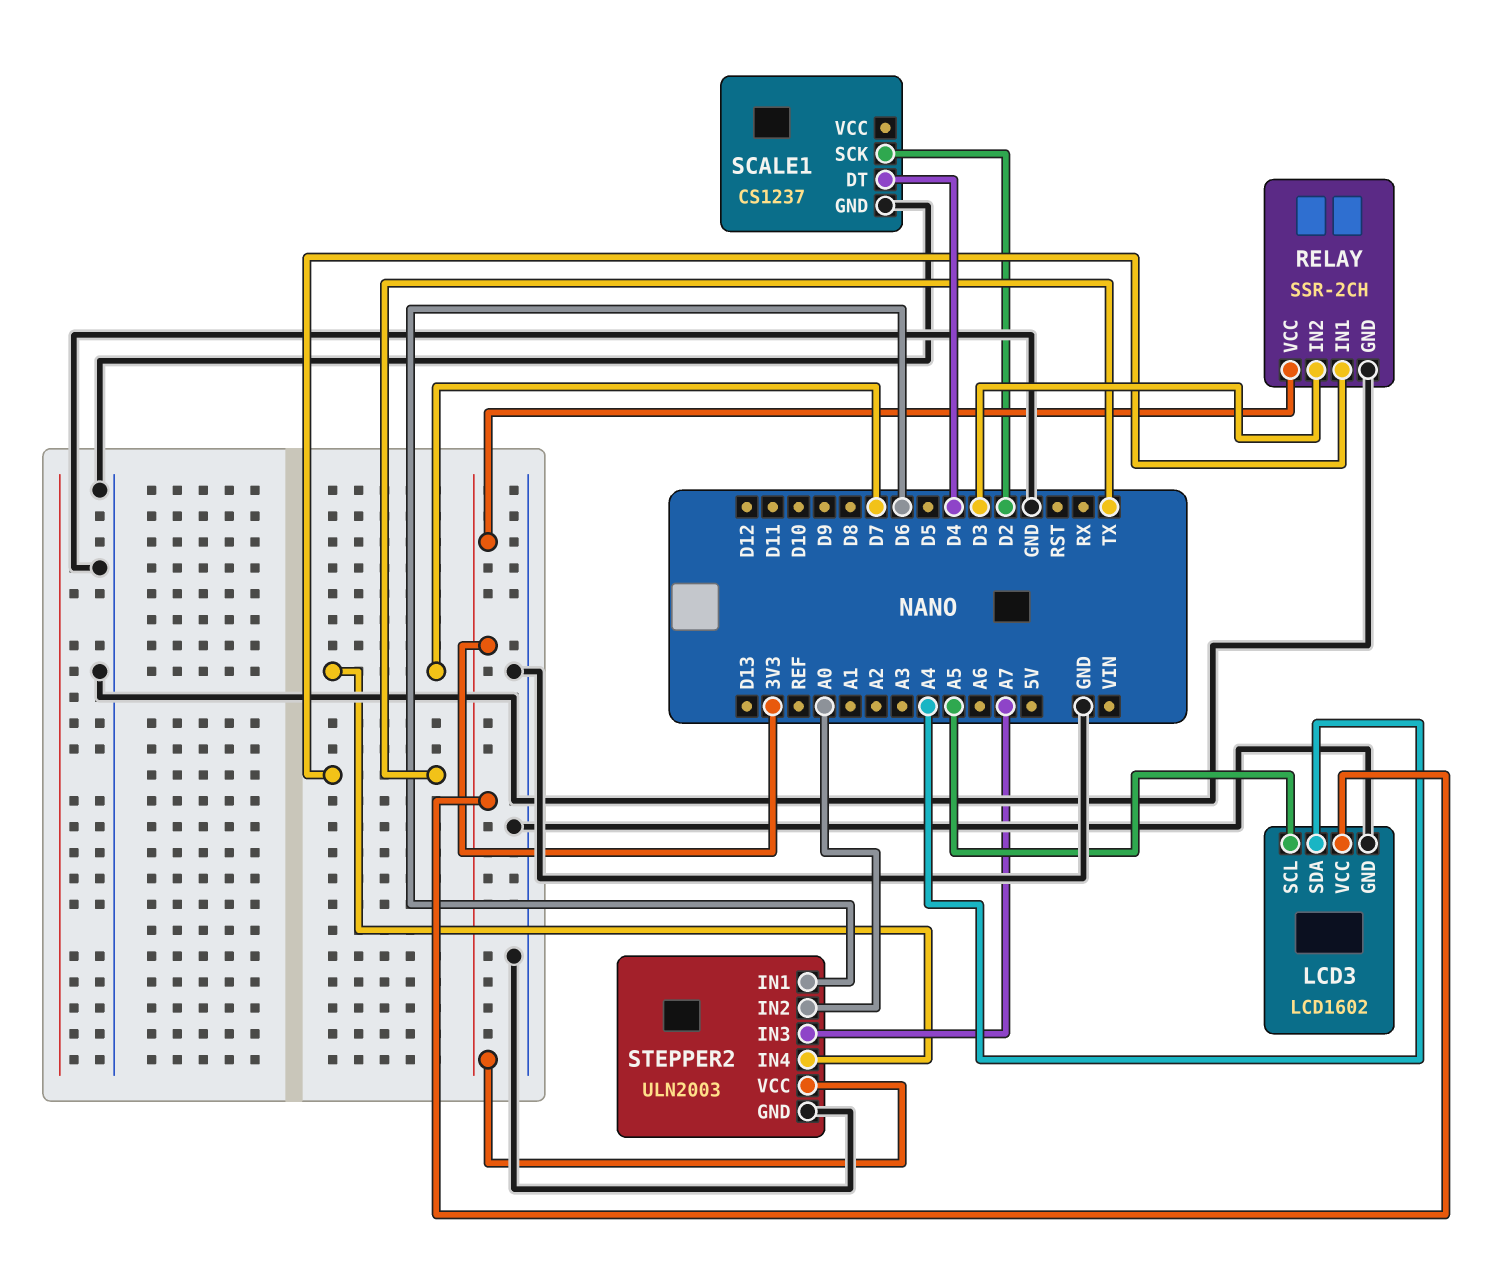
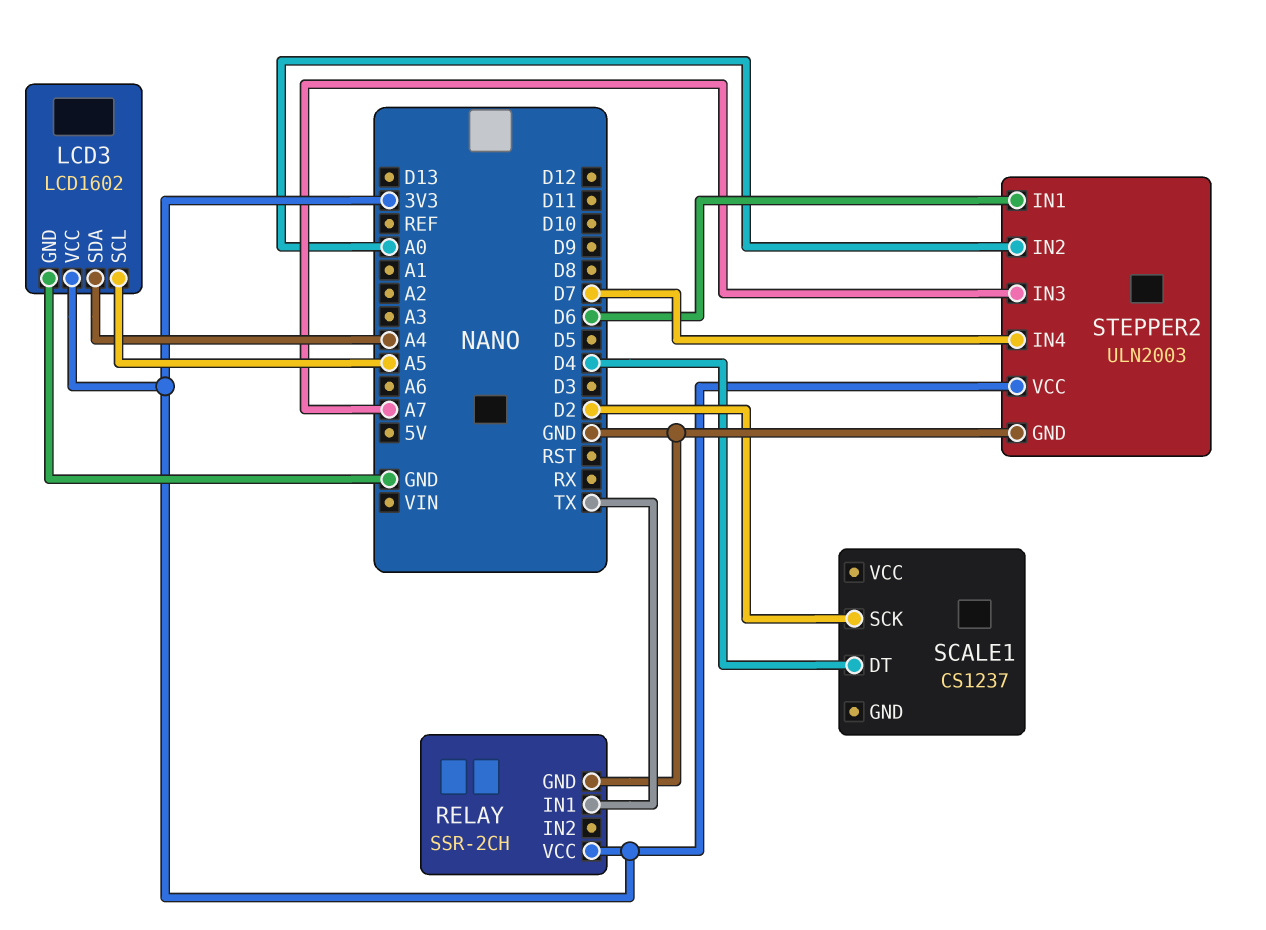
RELAY pin IN2: D3 -> none
SCALE1 pin GND: GND -> none

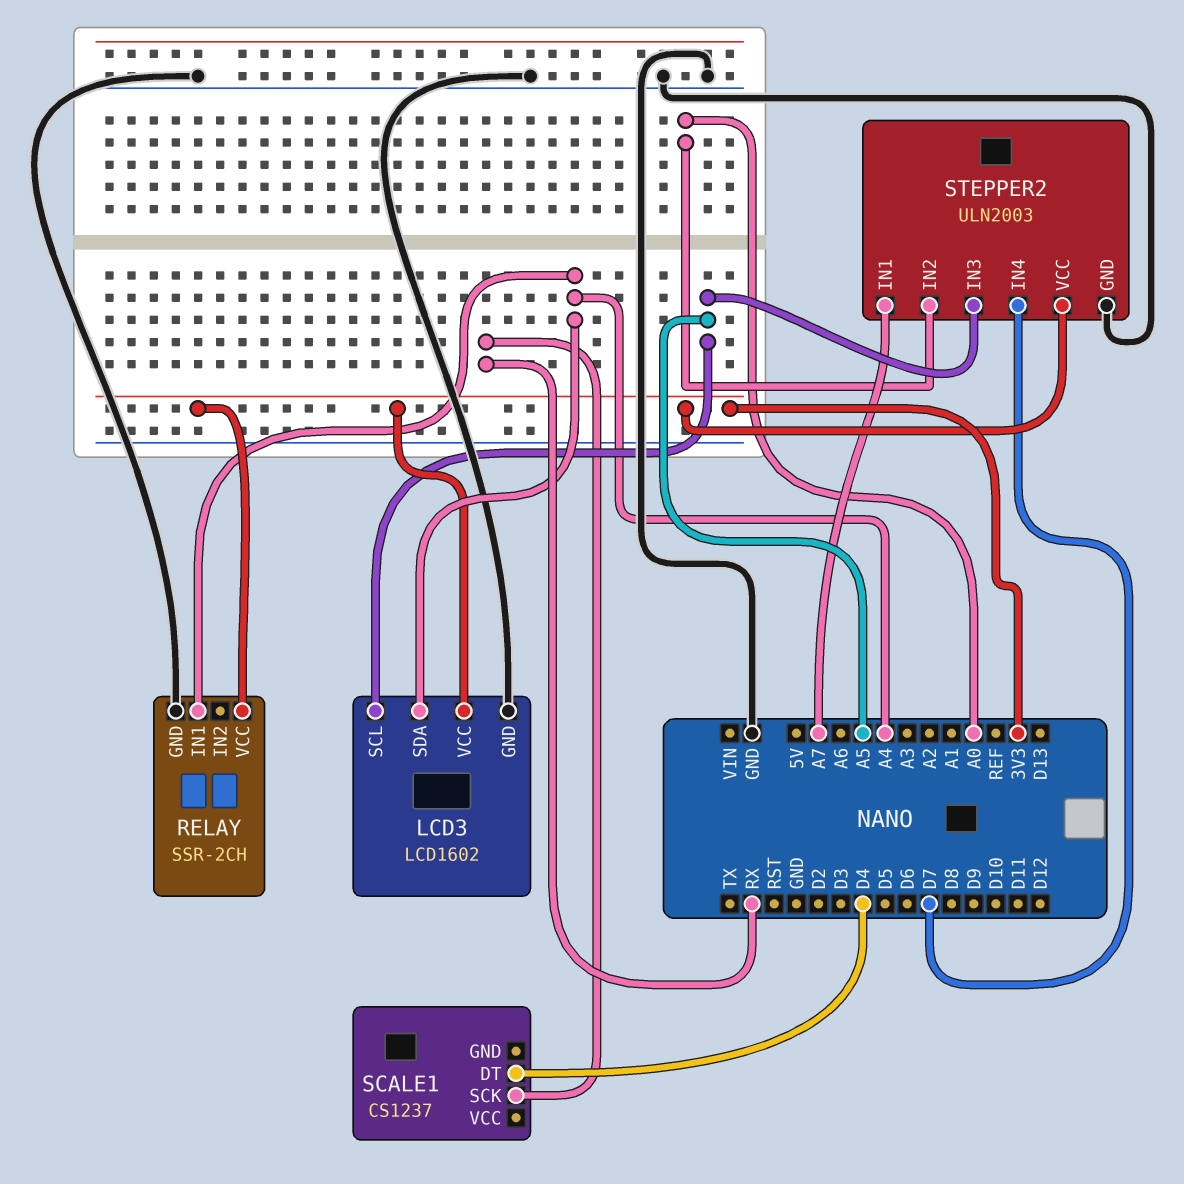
RELAY pin IN1: TX -> A4
SCALE1 pin SCK: D2 -> RX
STEPPER2 pin IN1: D6 -> A7
STEPPER2 pin IN3: A7 -> A5

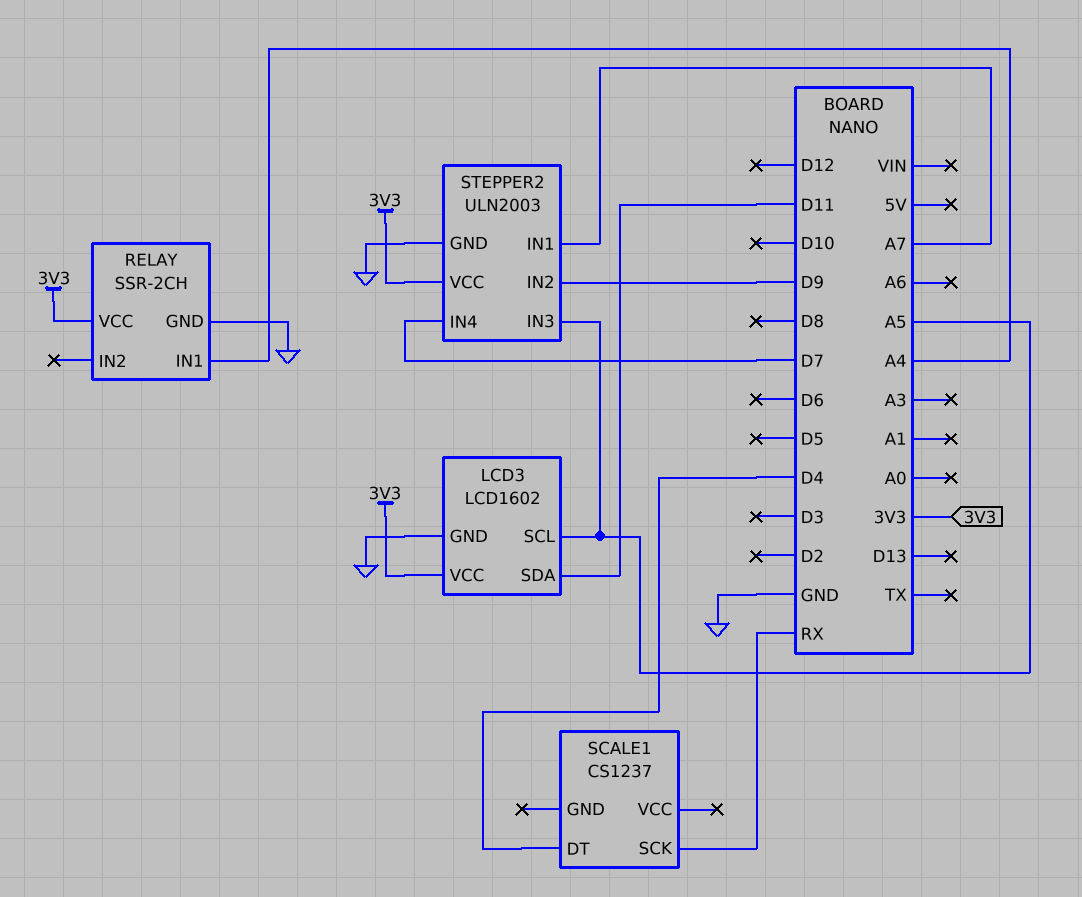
LCD3 pin SDA: A4 -> D11
STEPPER2 pin IN2: A0 -> D9

